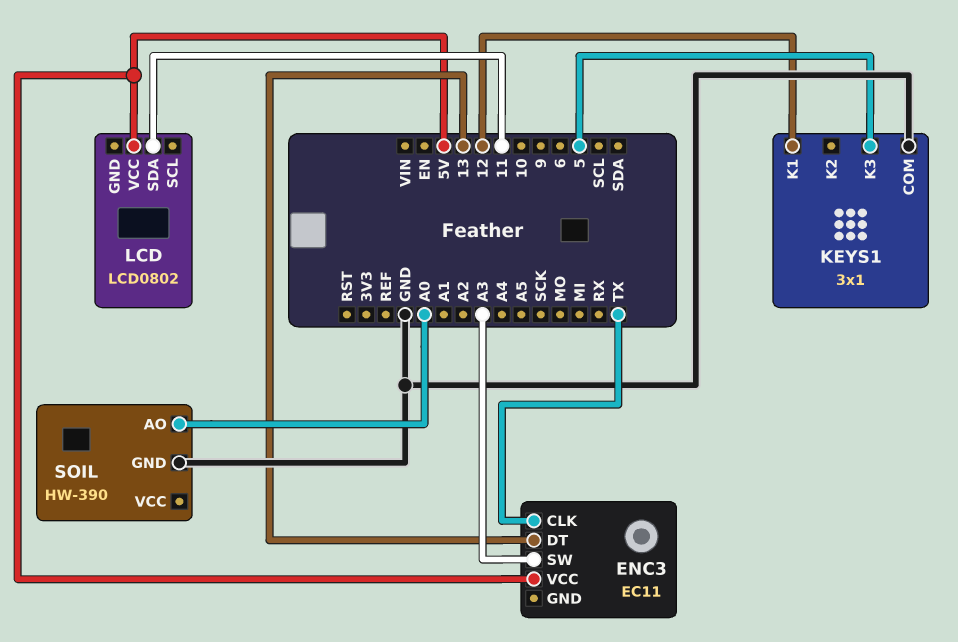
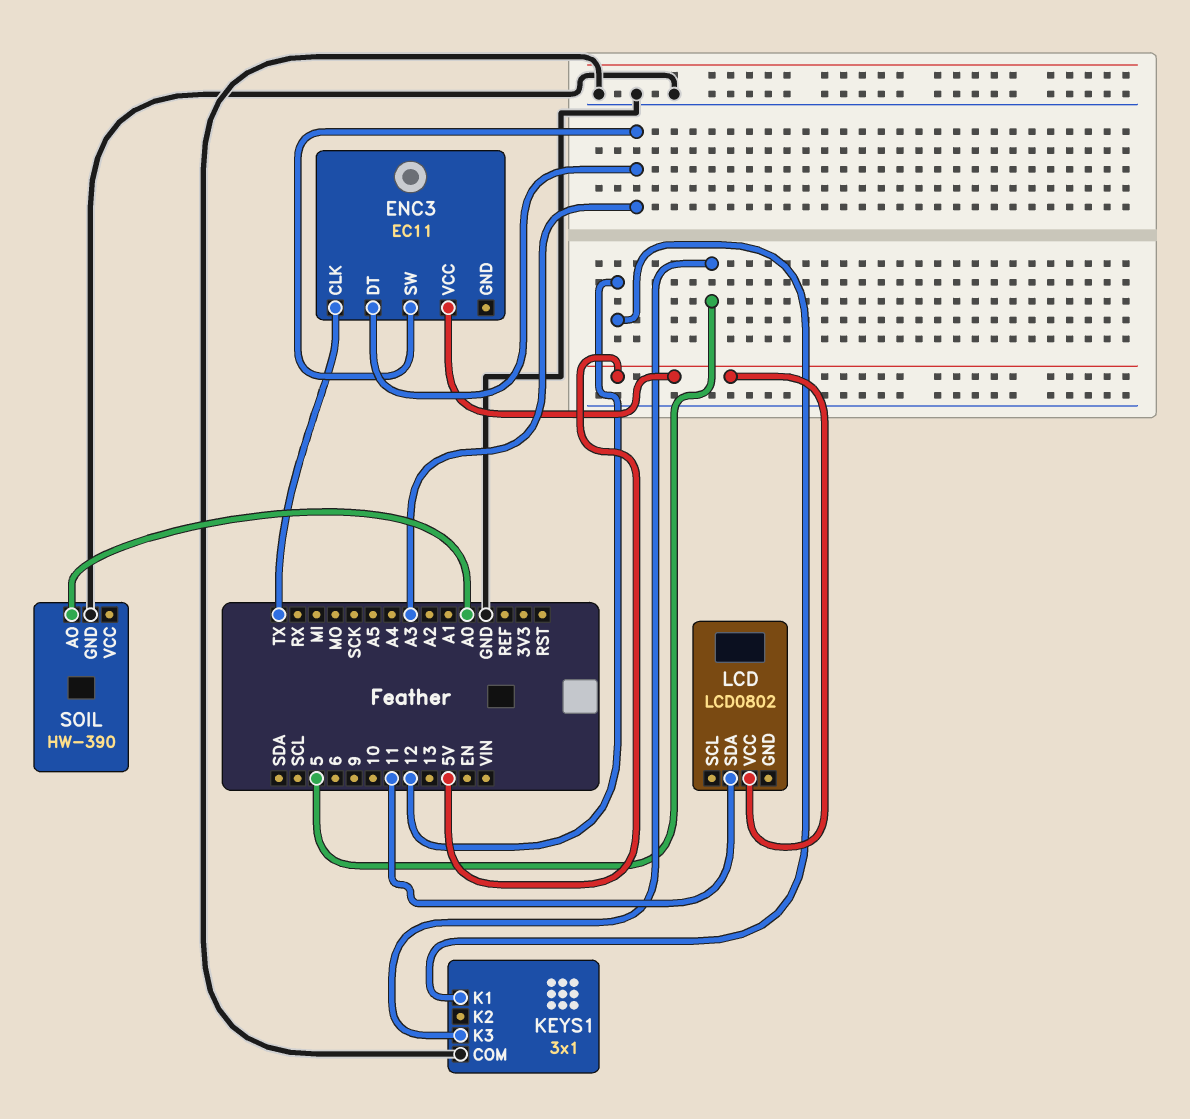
ENC3 pin DT: 13 -> A3

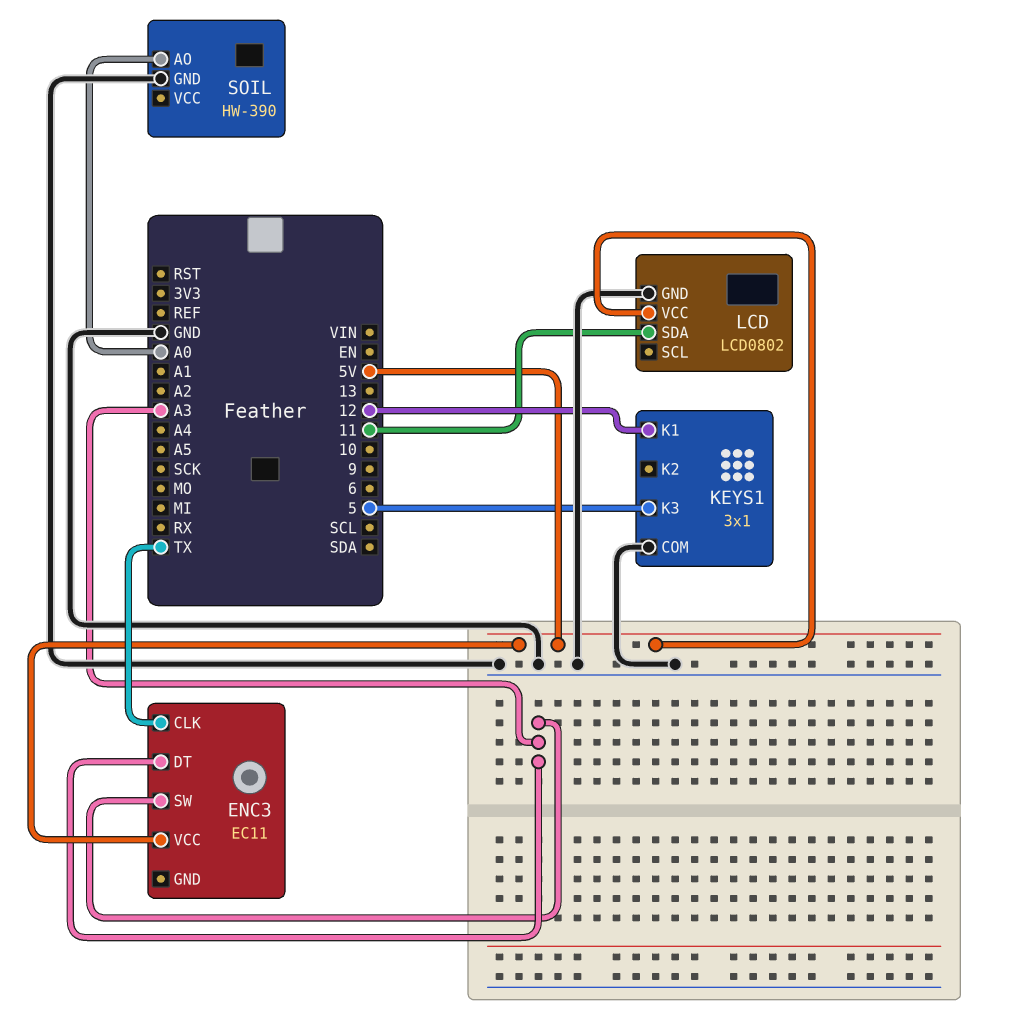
LCD pin GND: none -> GND

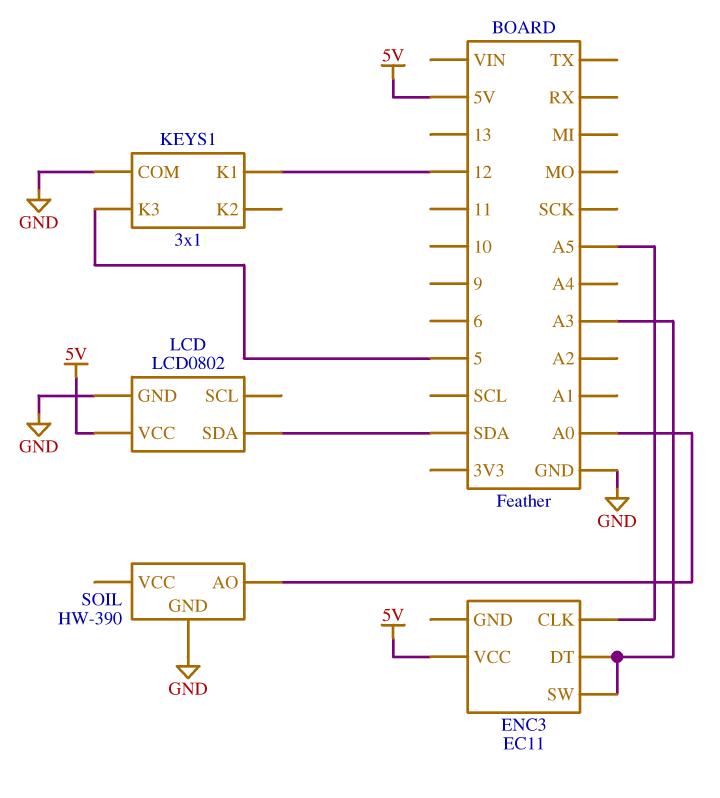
ENC3 pin CLK: TX -> A5
LCD pin SDA: 11 -> SDA

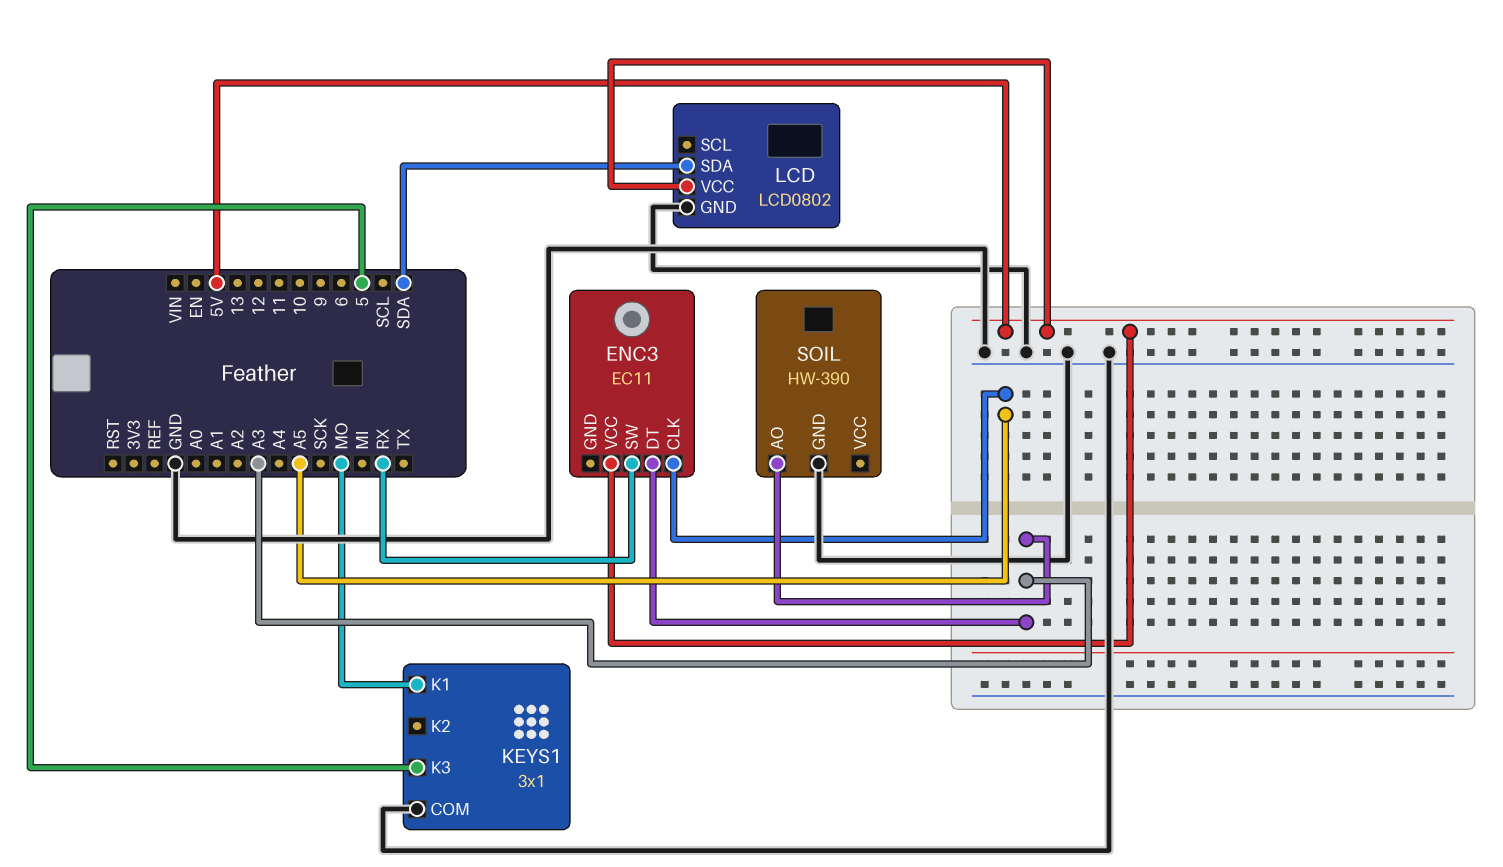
ENC3 pin SW: A3 -> RX
KEYS1 pin K1: 12 -> MO
SOIL pin AO: A0 -> A3

